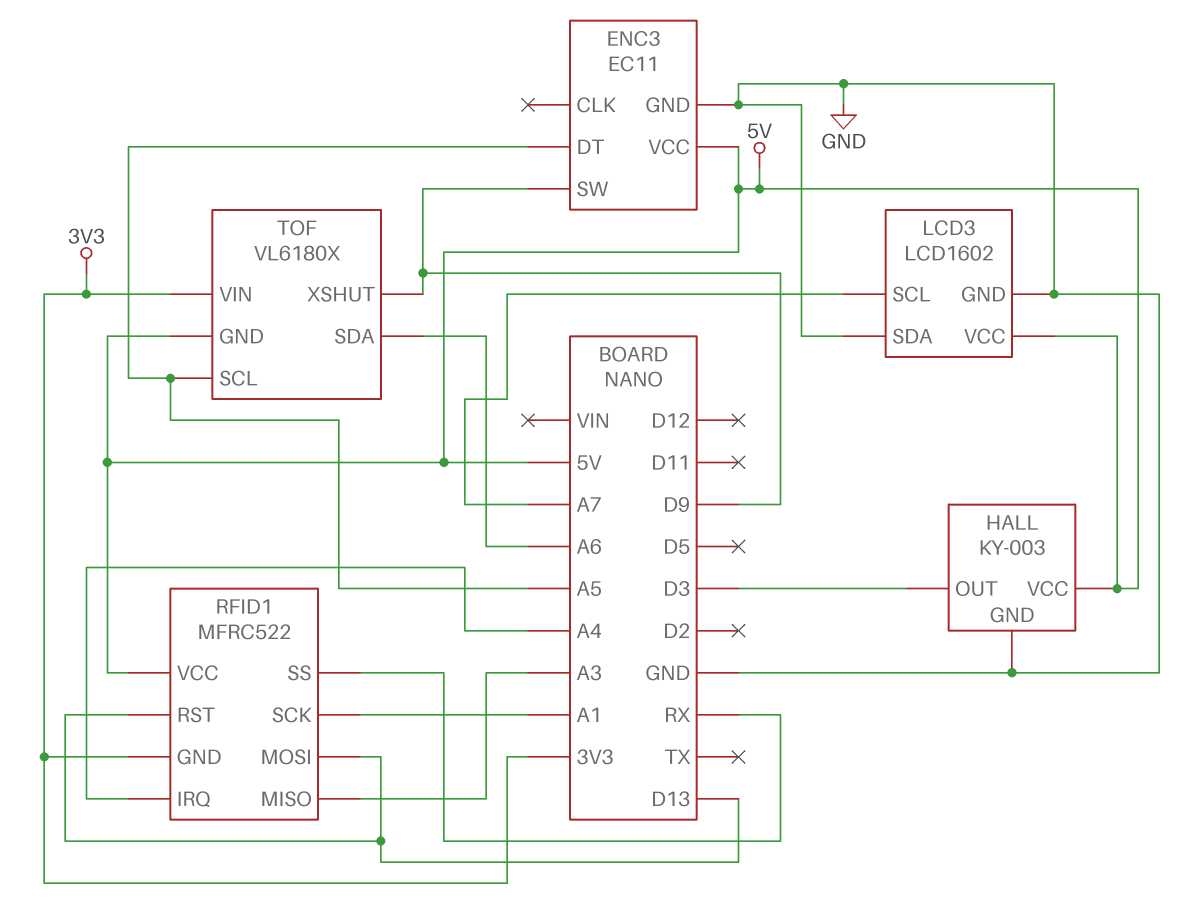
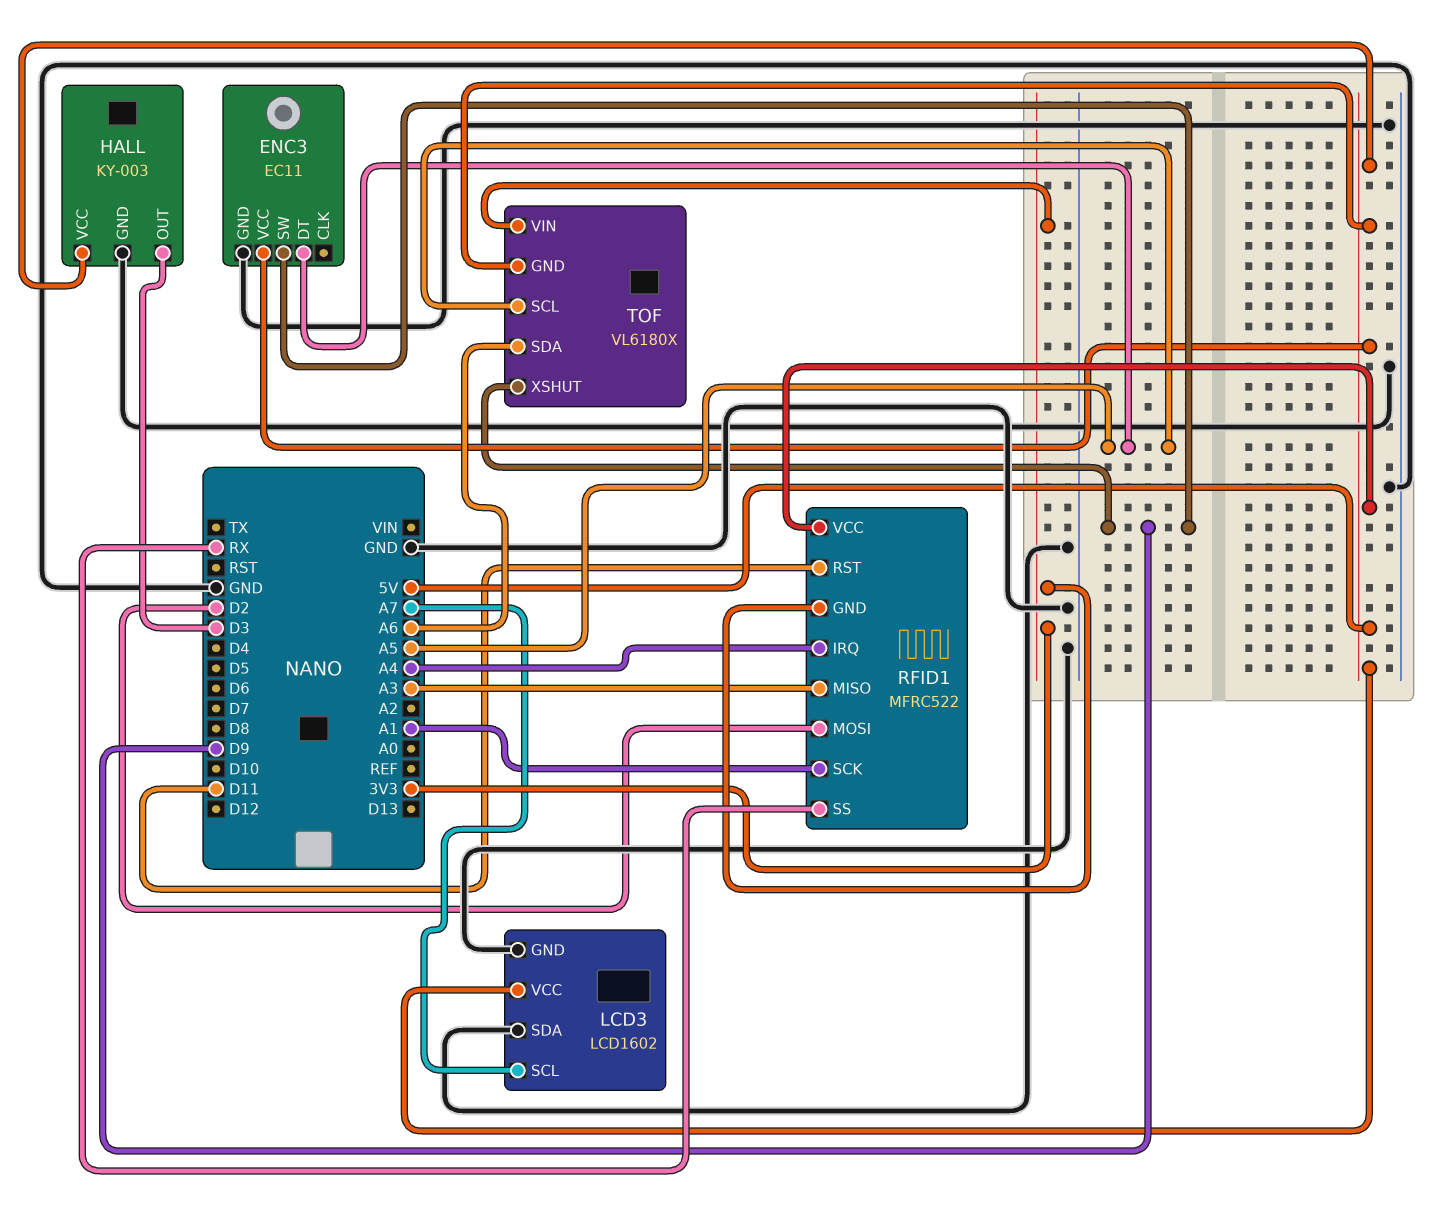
RFID1 pin MOSI: D13 -> D2
RFID1 pin RST: D13 -> D11

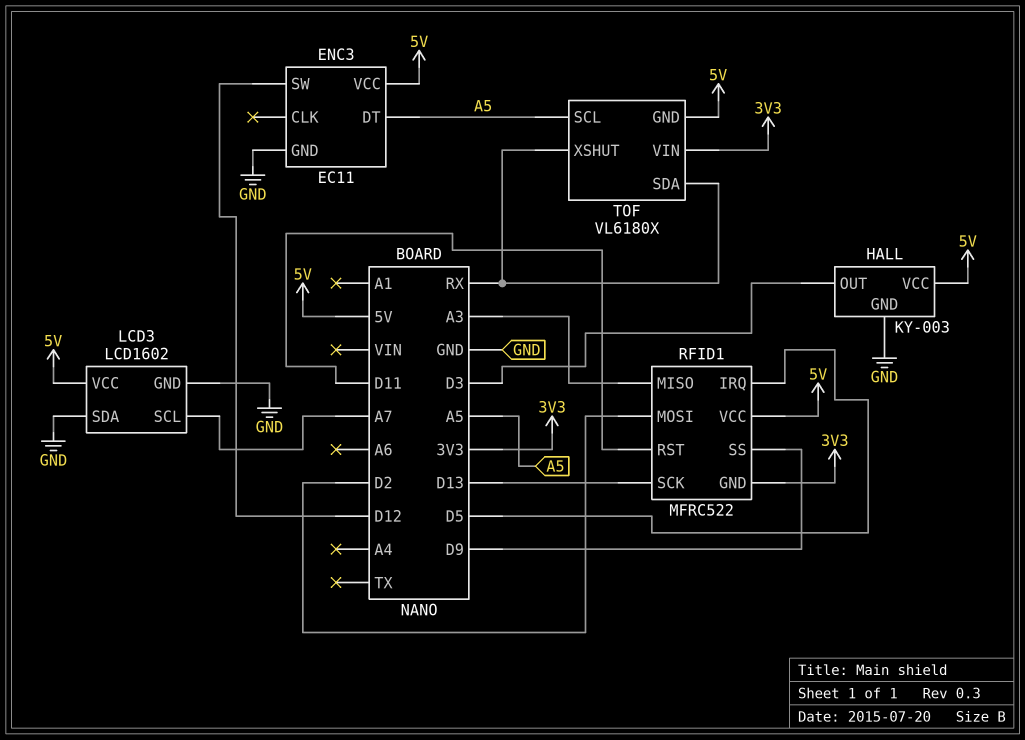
ENC3 pin SW: D9 -> D12
RFID1 pin IRQ: A4 -> D5
RFID1 pin SCK: A1 -> D13
RFID1 pin SS: RX -> D9
TOF pin SDA: A6 -> RX
TOF pin XSHUT: D9 -> RX

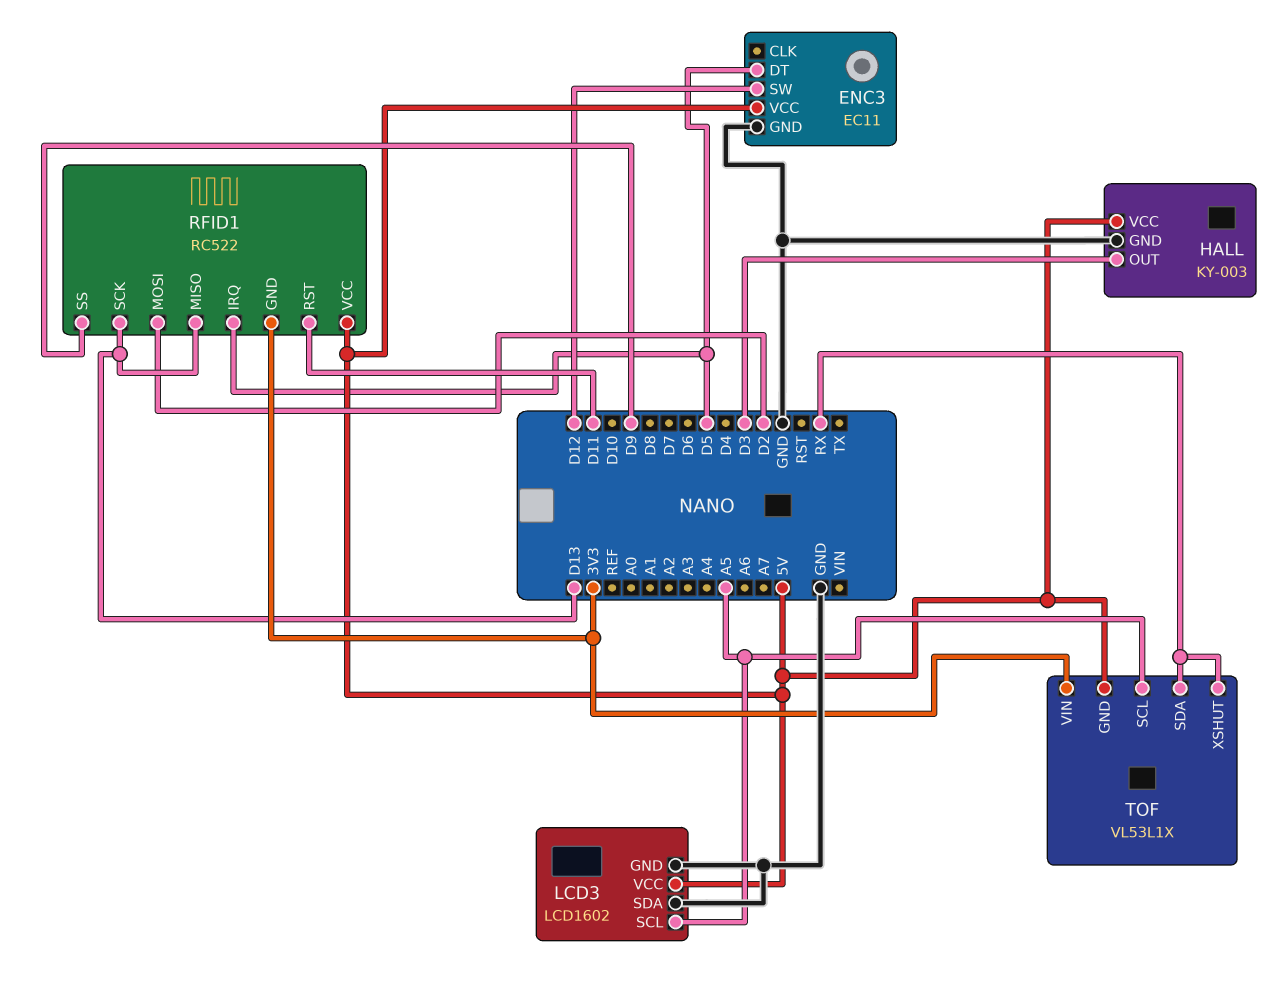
ENC3 pin DT: A5 -> D5
LCD3 pin SCL: A7 -> A5
RFID1: MFRC522 -> RC522
RFID1 pin MISO: A3 -> D13
TOF: VL6180X -> VL53L1X

